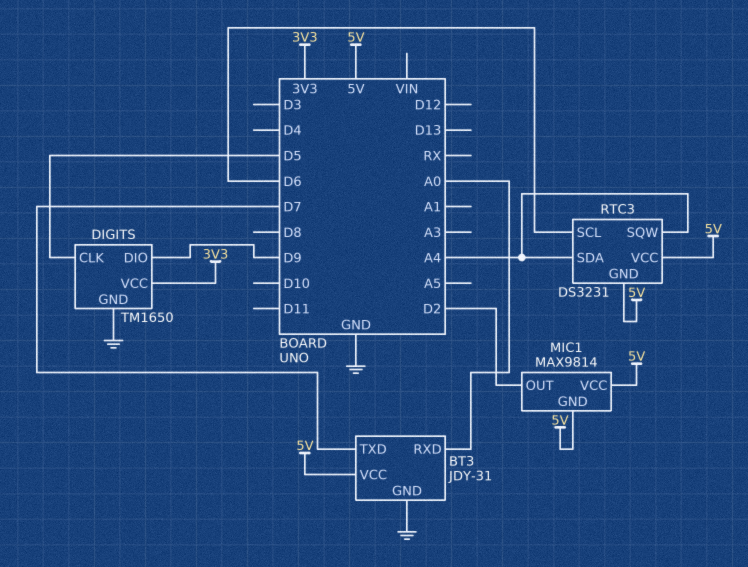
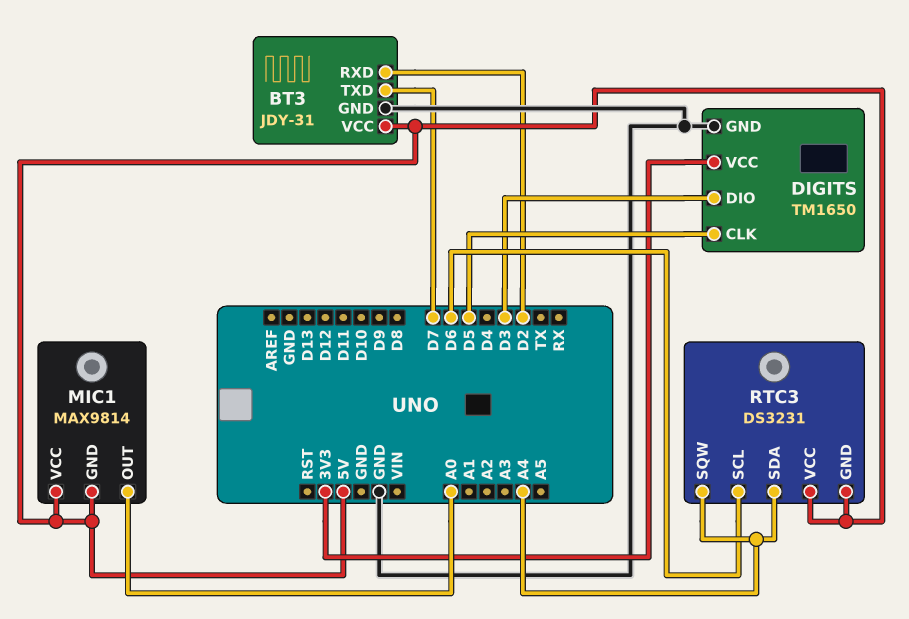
BT3 pin RXD: A0 -> D2
DIGITS pin DIO: D9 -> D3
MIC1 pin OUT: D2 -> A0

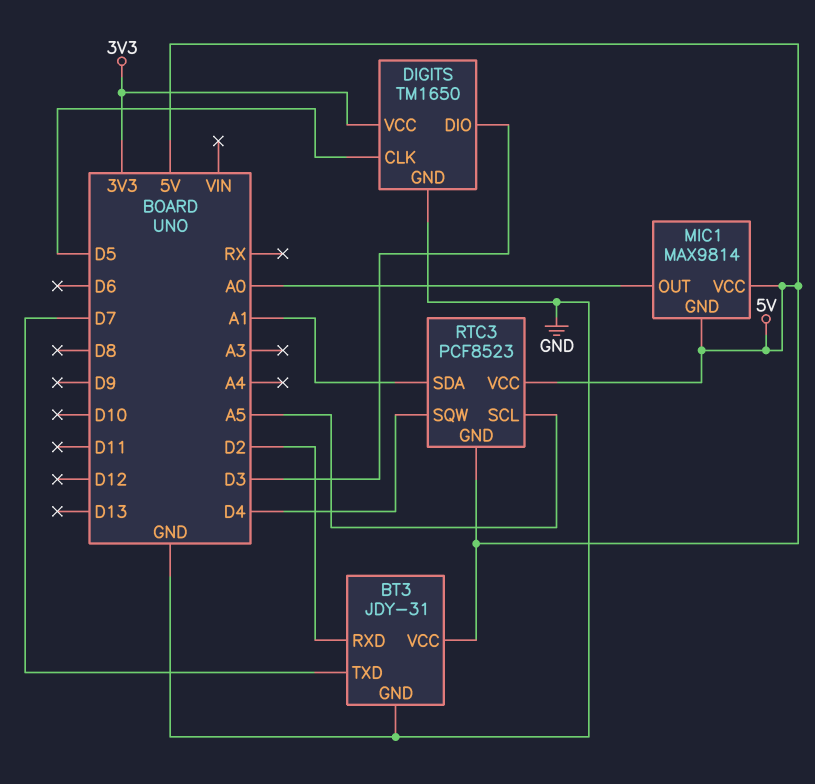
RTC3: DS3231 -> PCF8523
RTC3 pin SCL: D6 -> A5
RTC3 pin SDA: A4 -> A1
RTC3 pin SQW: A4 -> D4

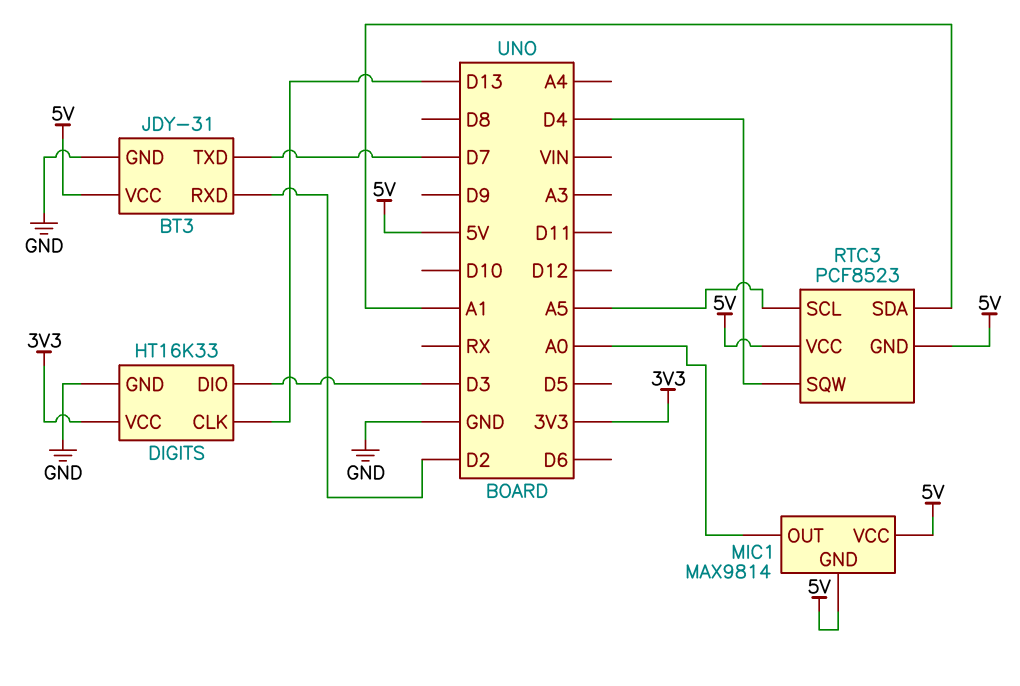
DIGITS: TM1650 -> HT16K33
DIGITS pin CLK: D5 -> D13

